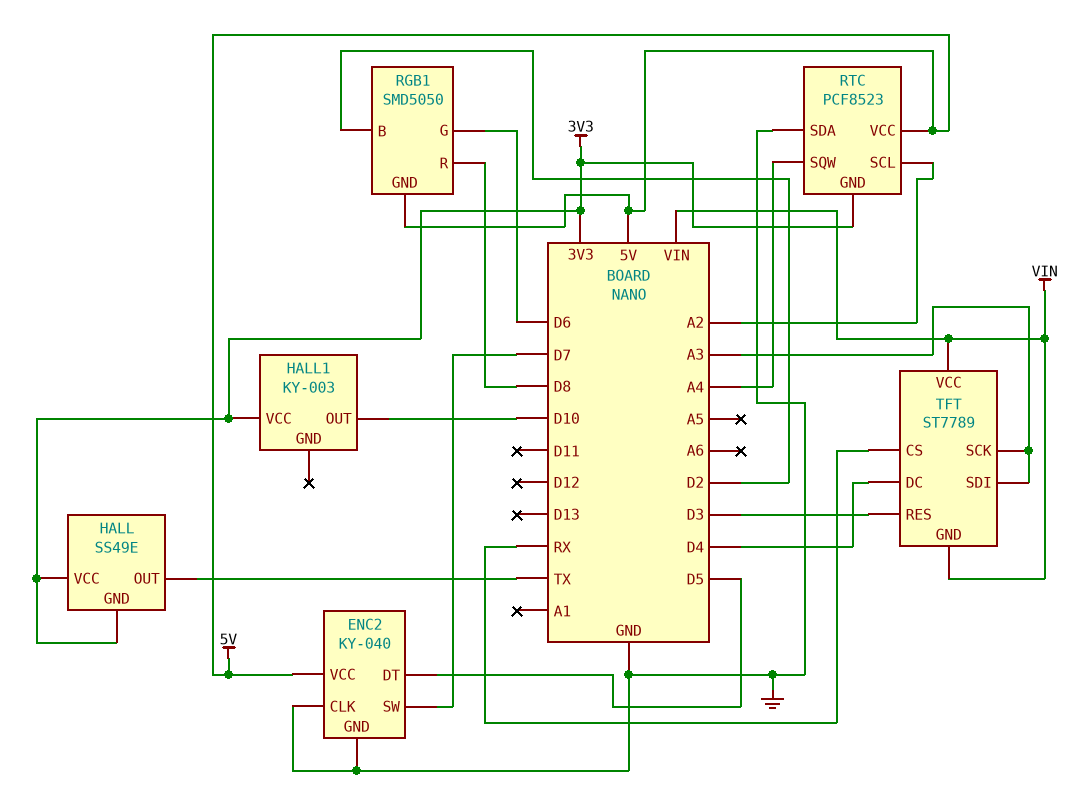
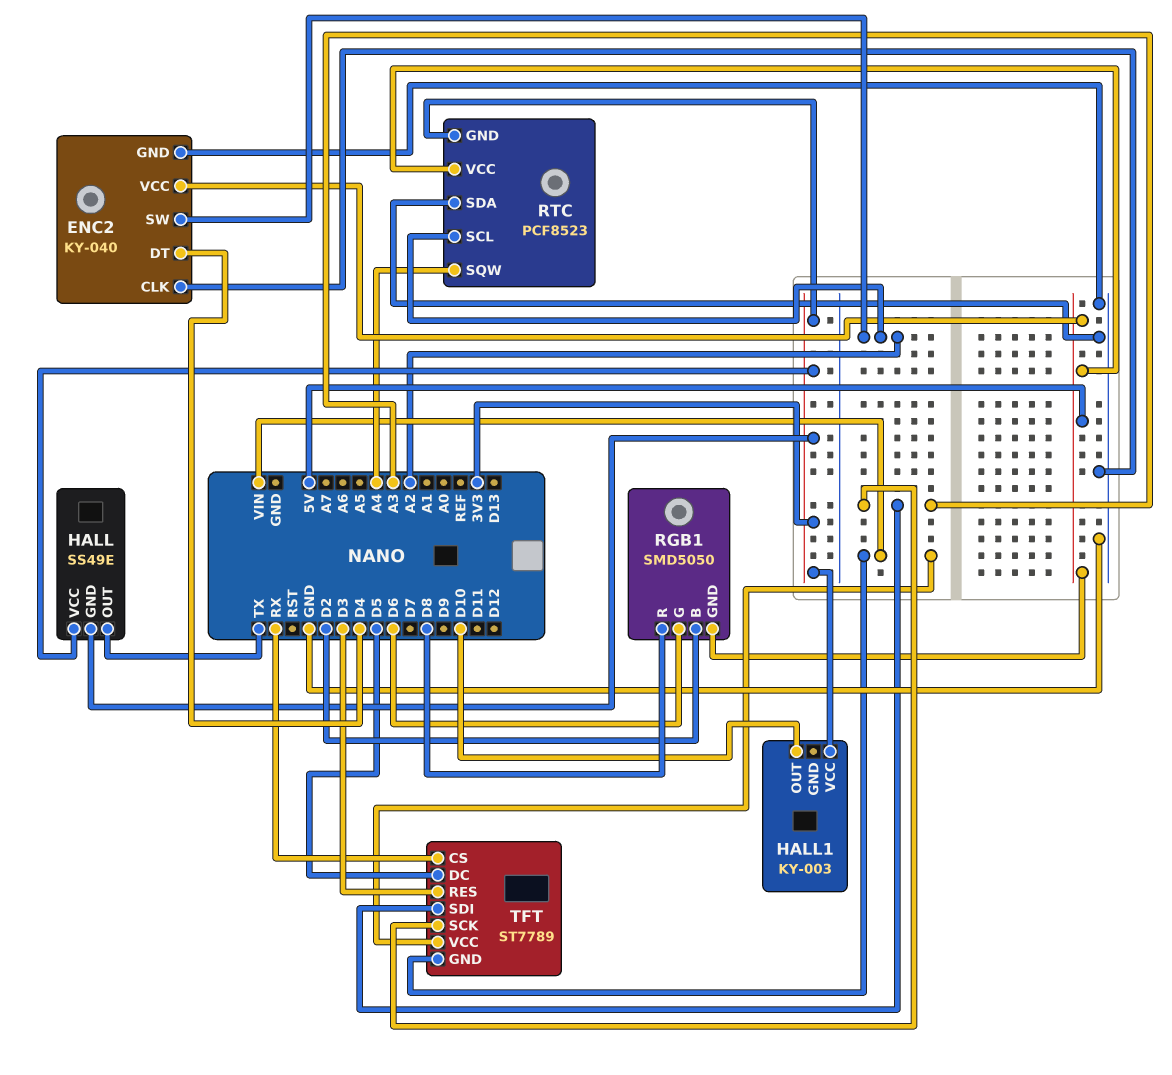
ENC2 pin DT: D5 -> D4
ENC2 pin SW: D7 -> A2
TFT pin DC: D4 -> D5

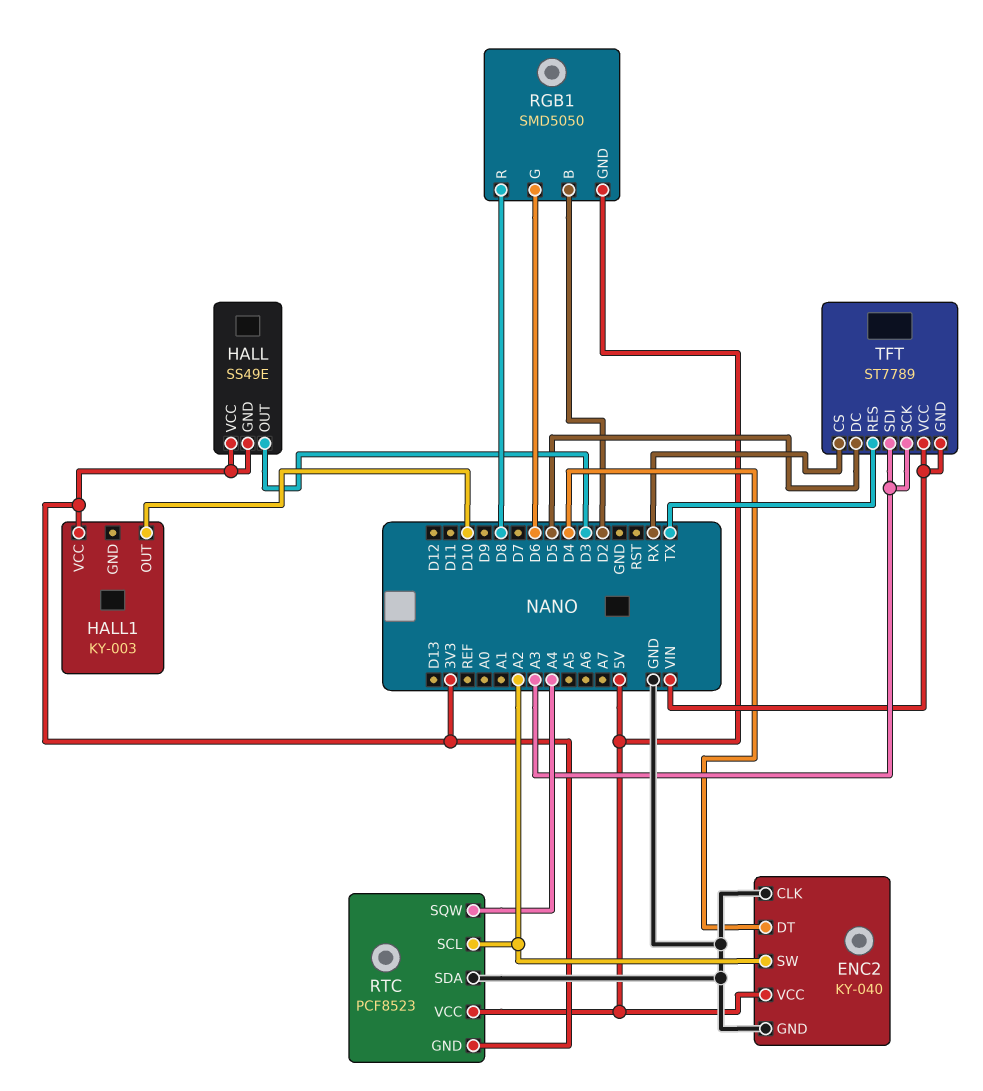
HALL pin OUT: TX -> D3
TFT pin RES: D3 -> TX

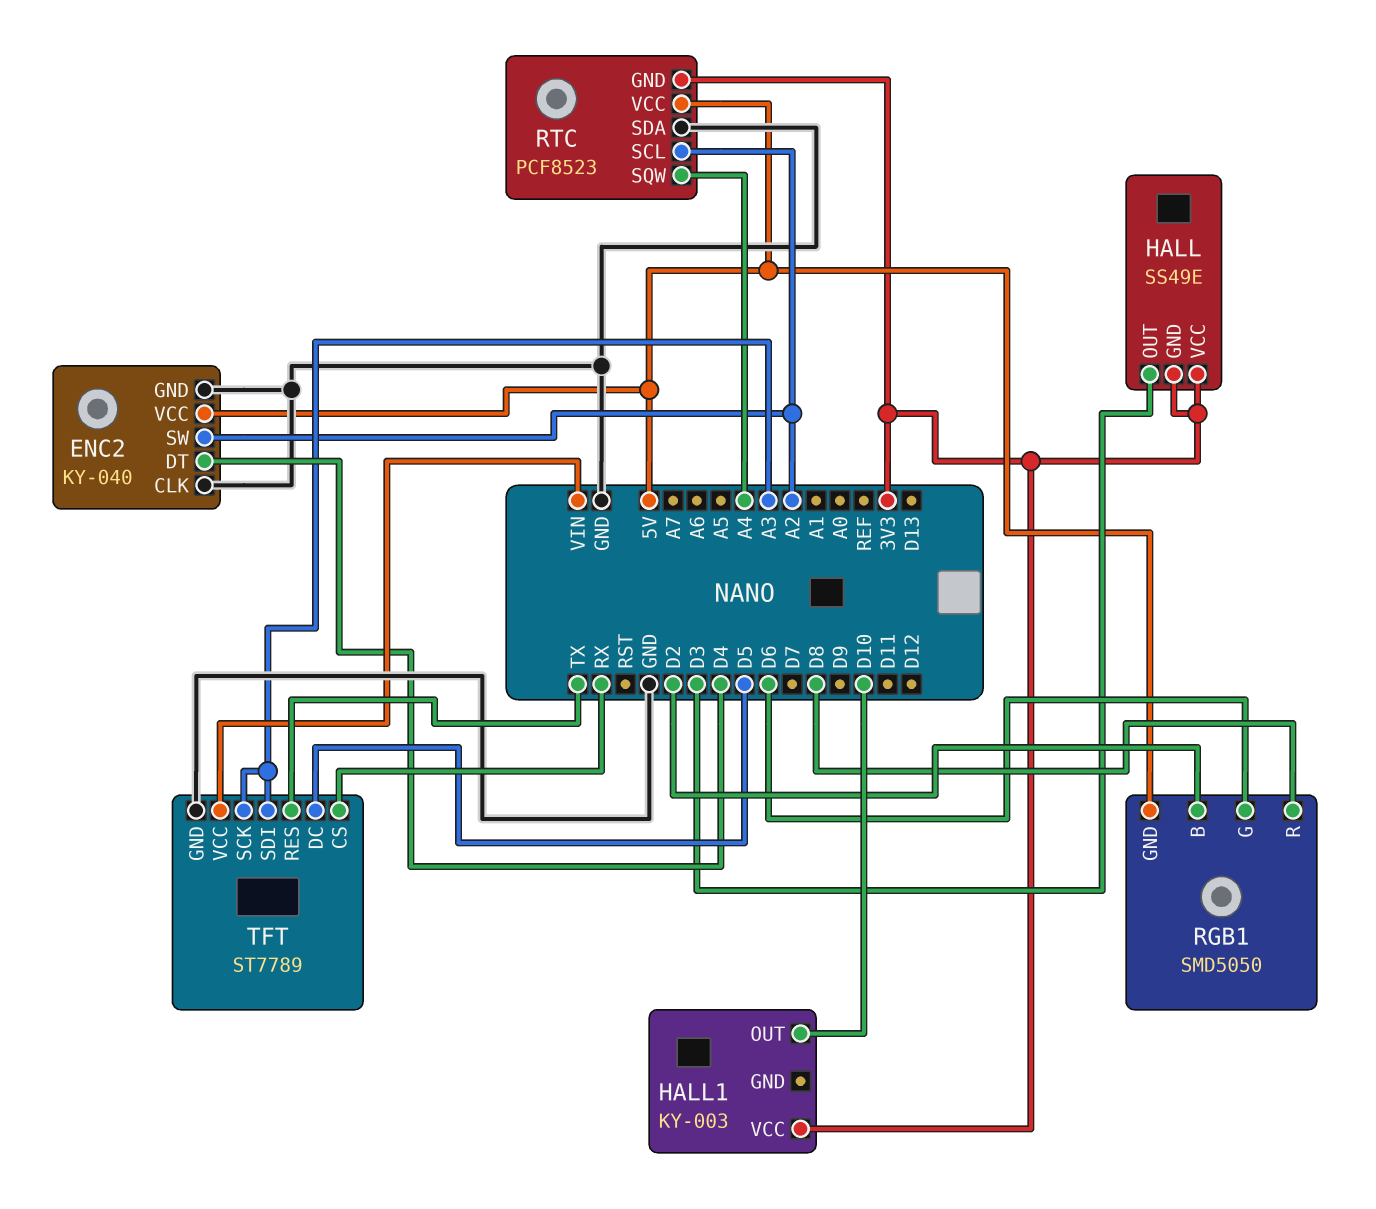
TFT pin GND: VIN -> GND

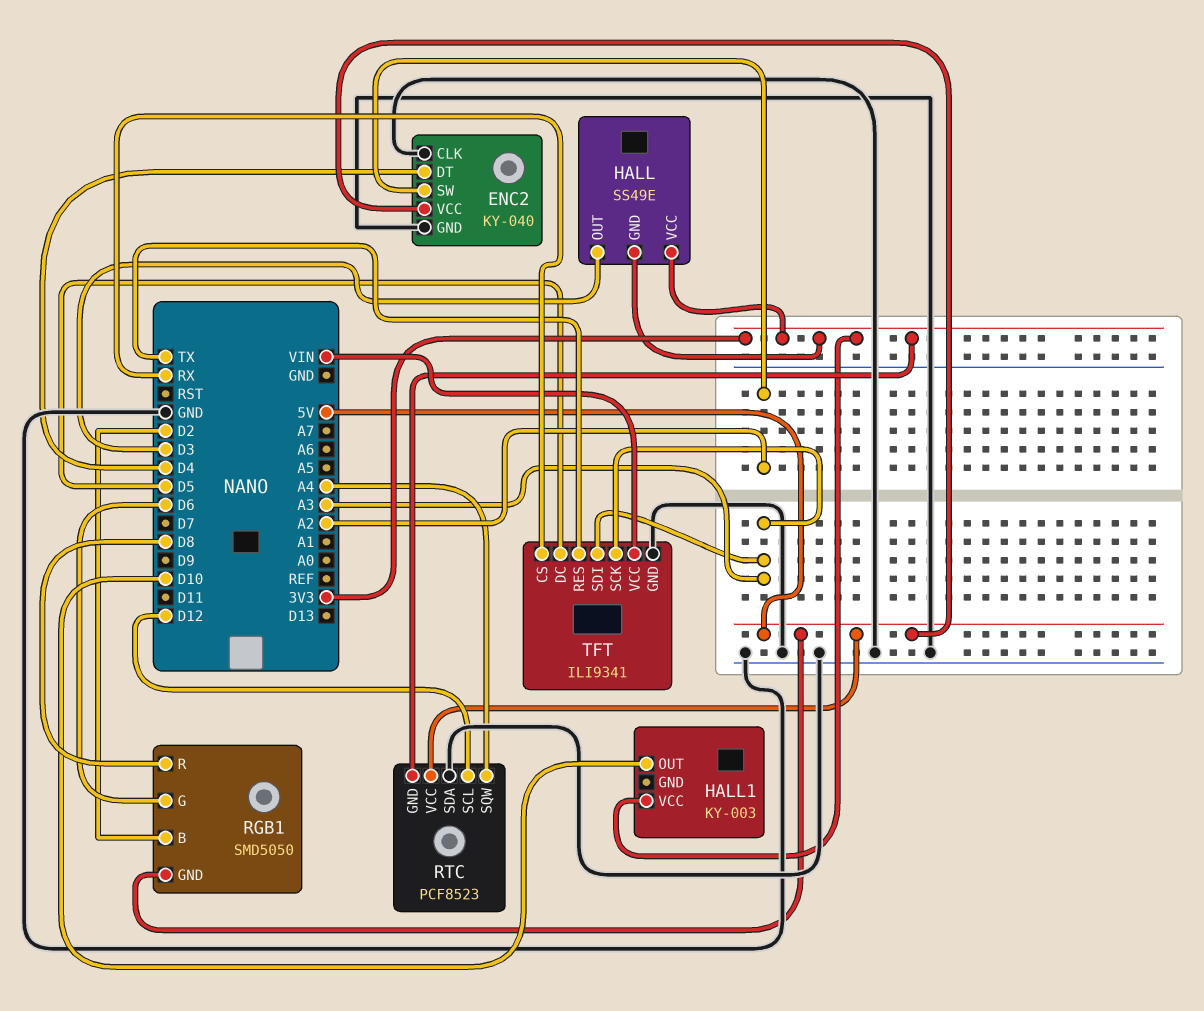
RTC pin SCL: A2 -> D12
TFT: ST7789 -> ILI9341

